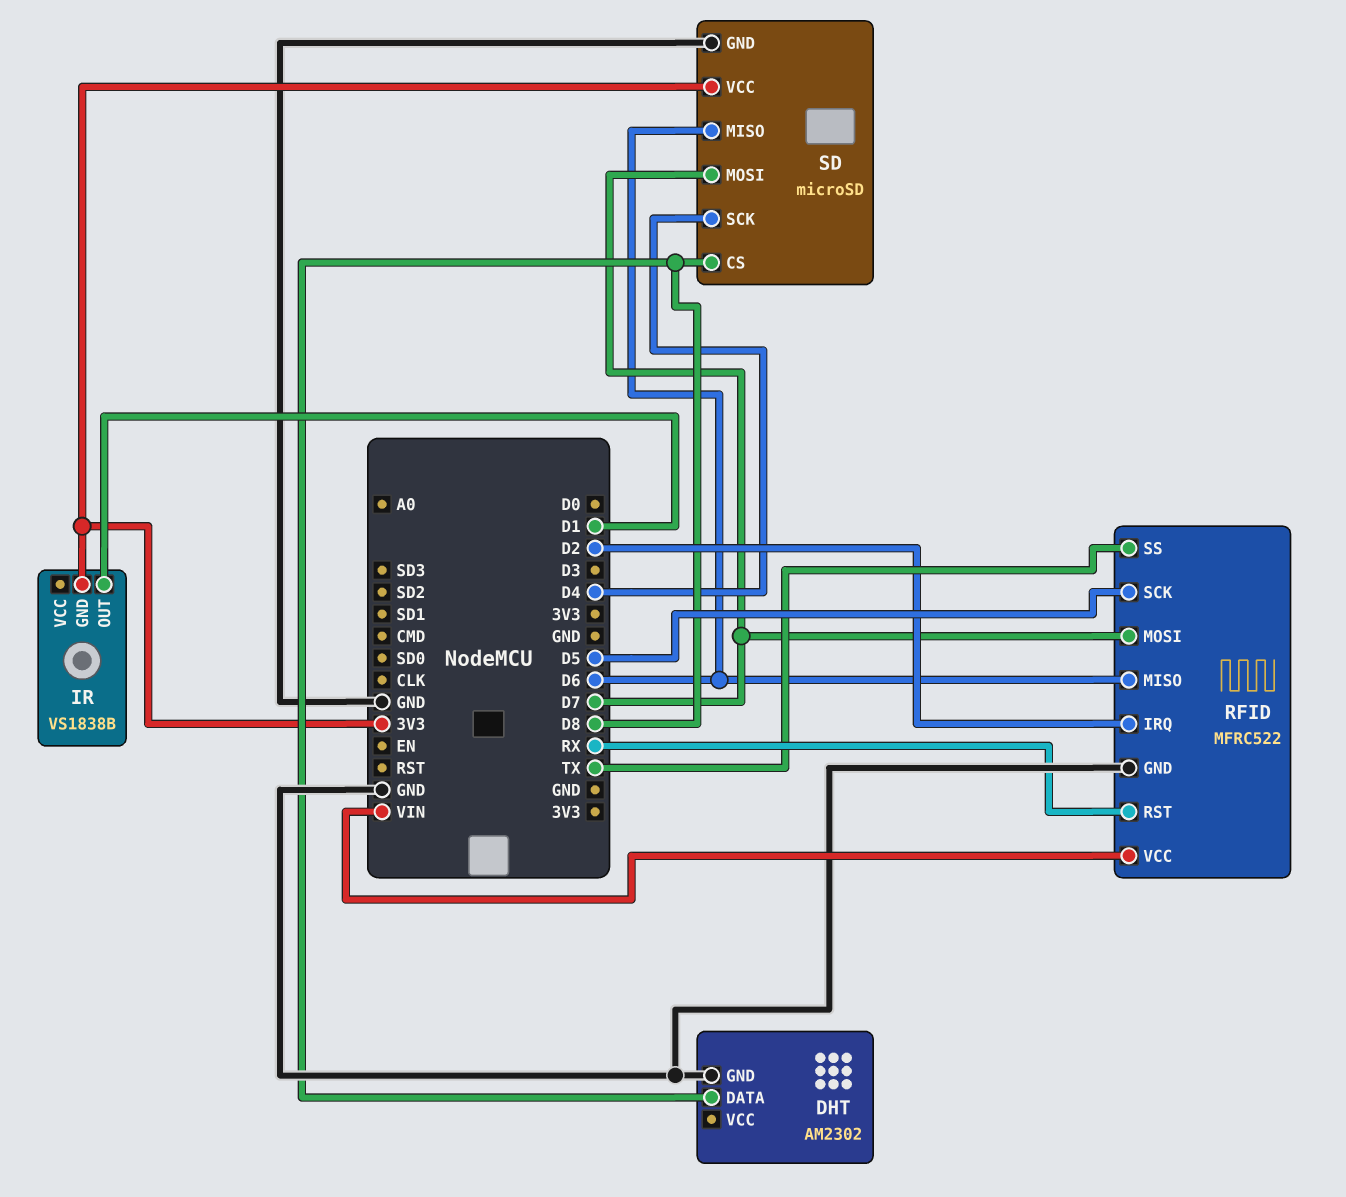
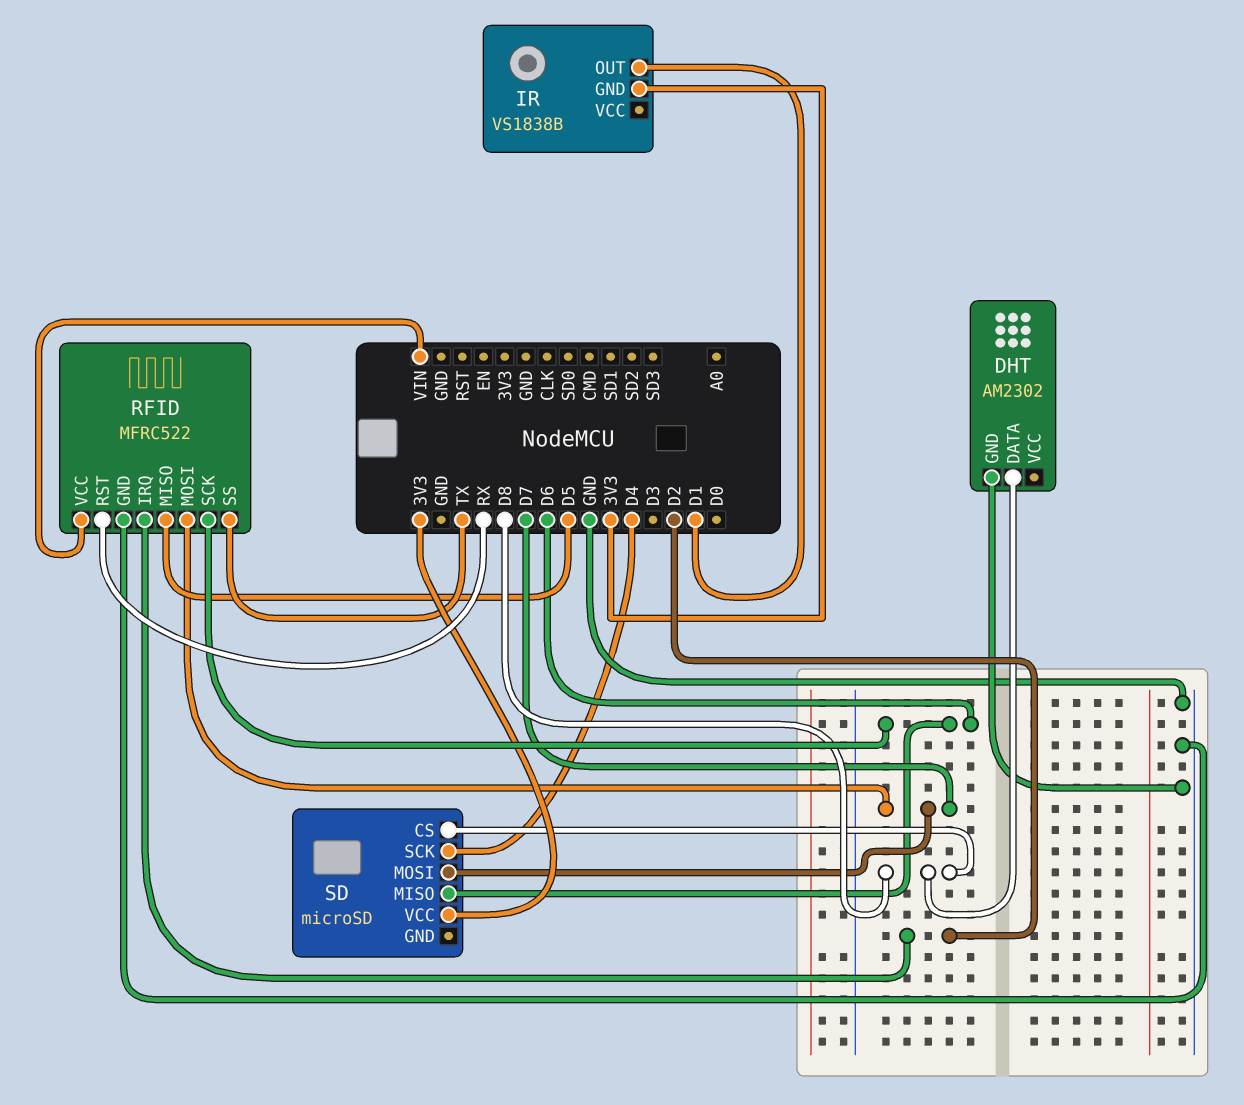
RFID pin MISO: D6 -> D5
RFID pin SCK: D5 -> D6
SD pin GND: GND -> none

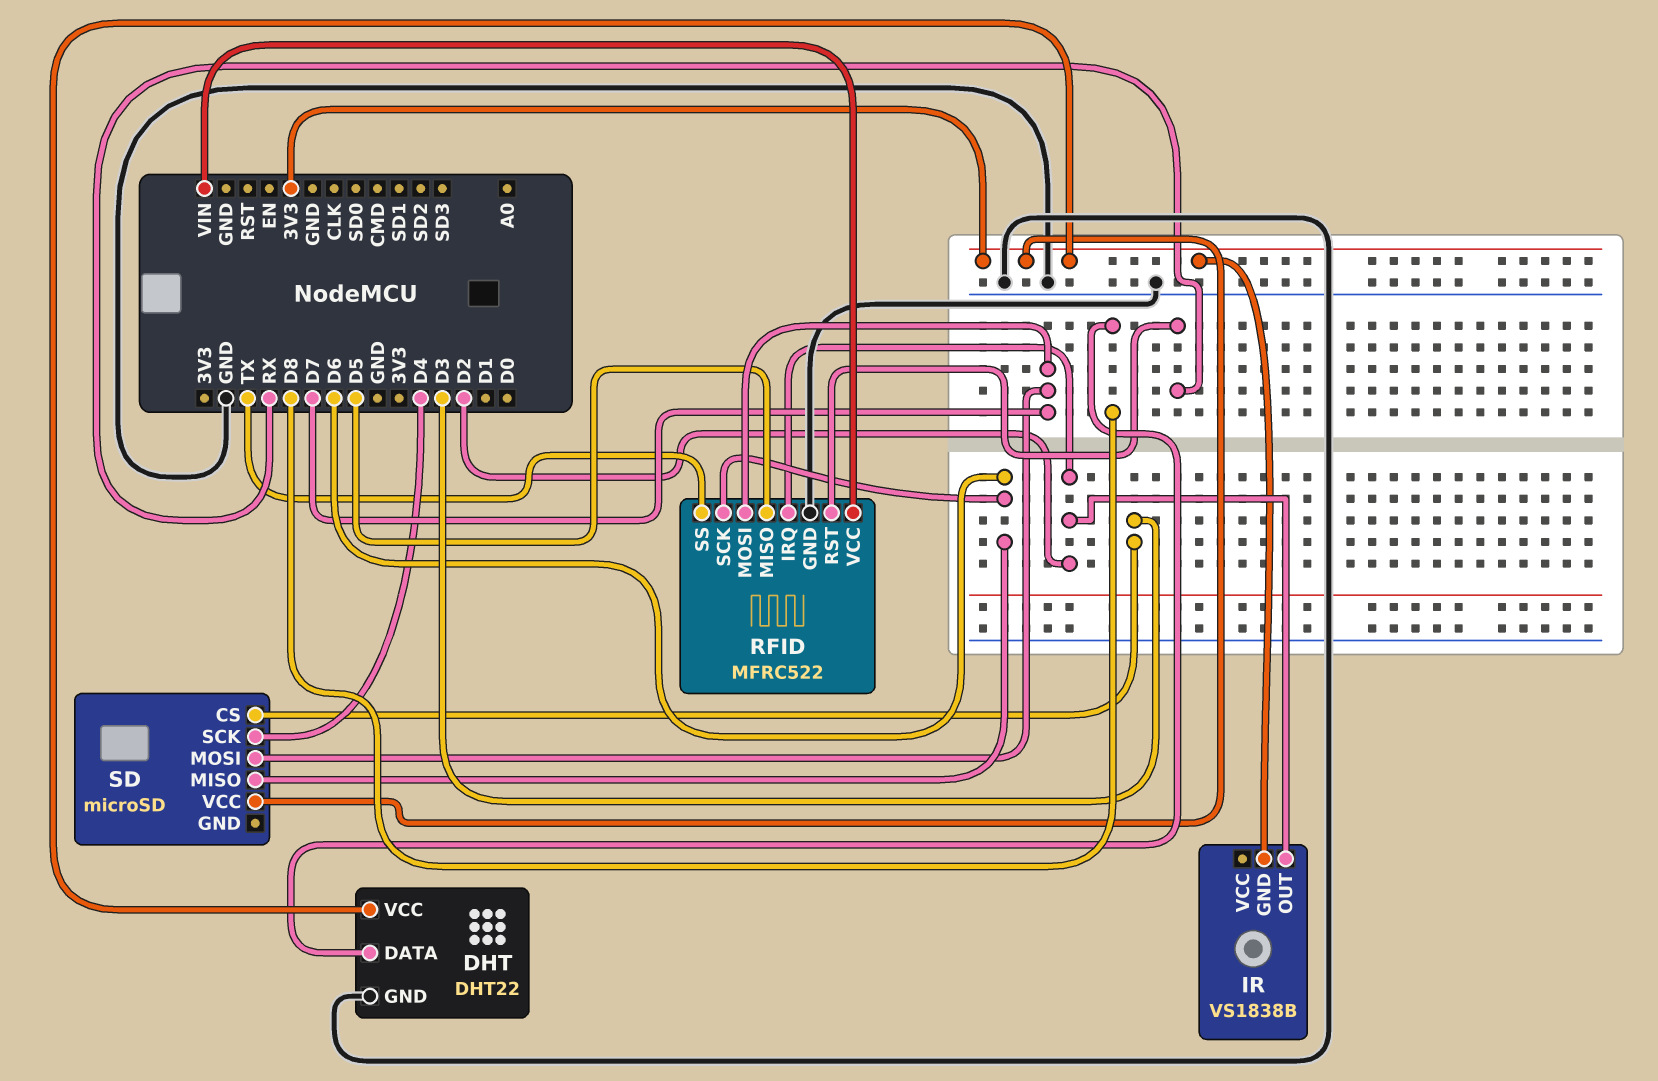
DHT: AM2302 -> DHT22
DHT pin VCC: none -> 3V3
IR pin OUT: D1 -> D2
SD pin CS: D8 -> D3

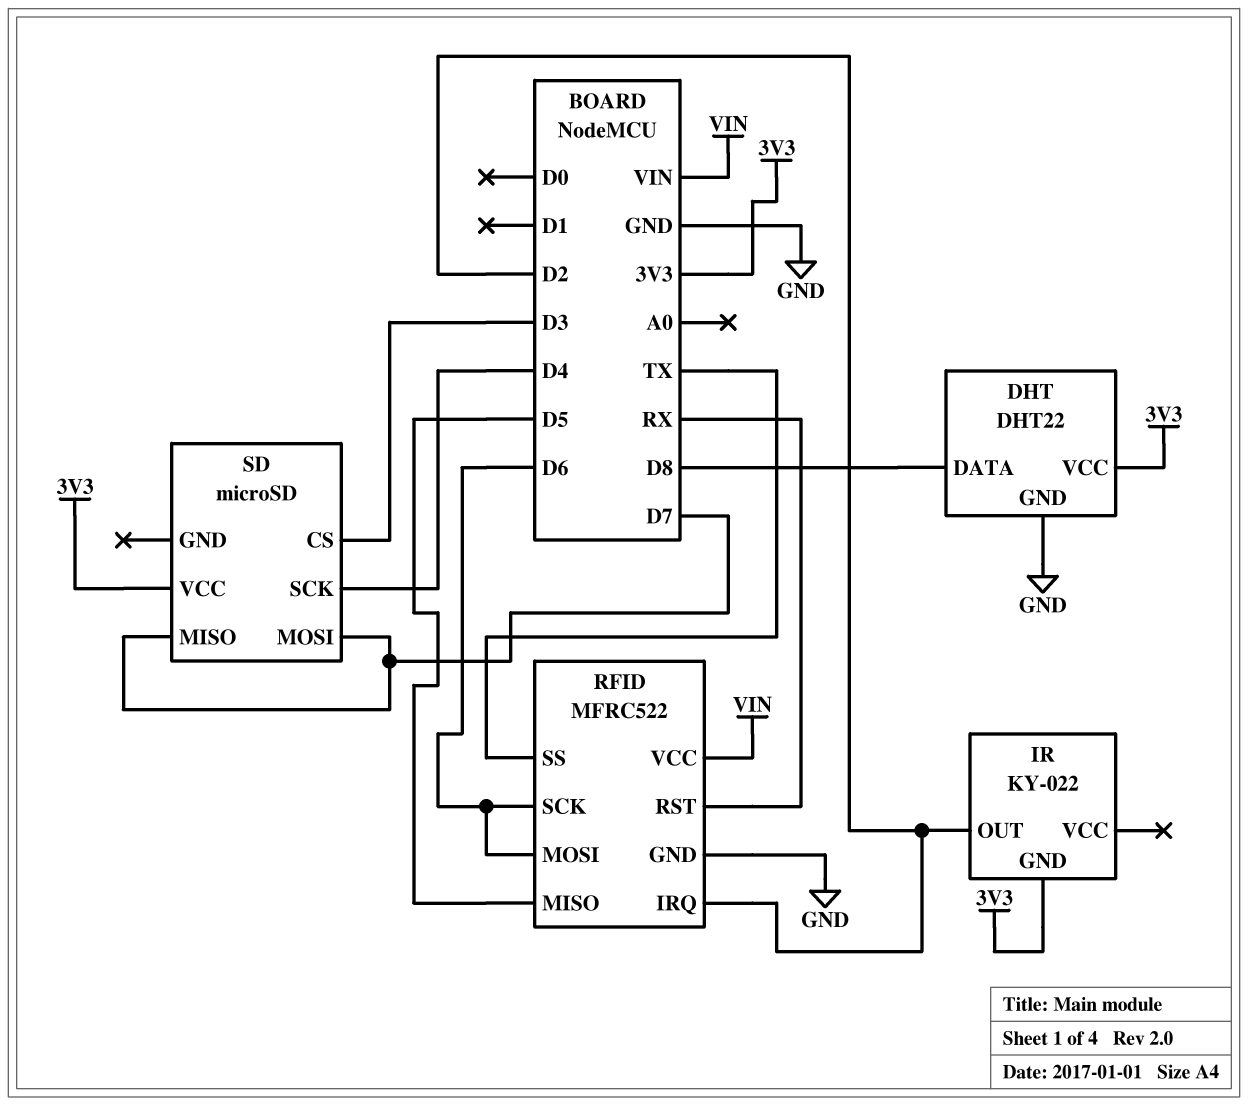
IR: VS1838B -> KY-022
RFID pin MOSI: D7 -> D6
SD pin MISO: D6 -> D7

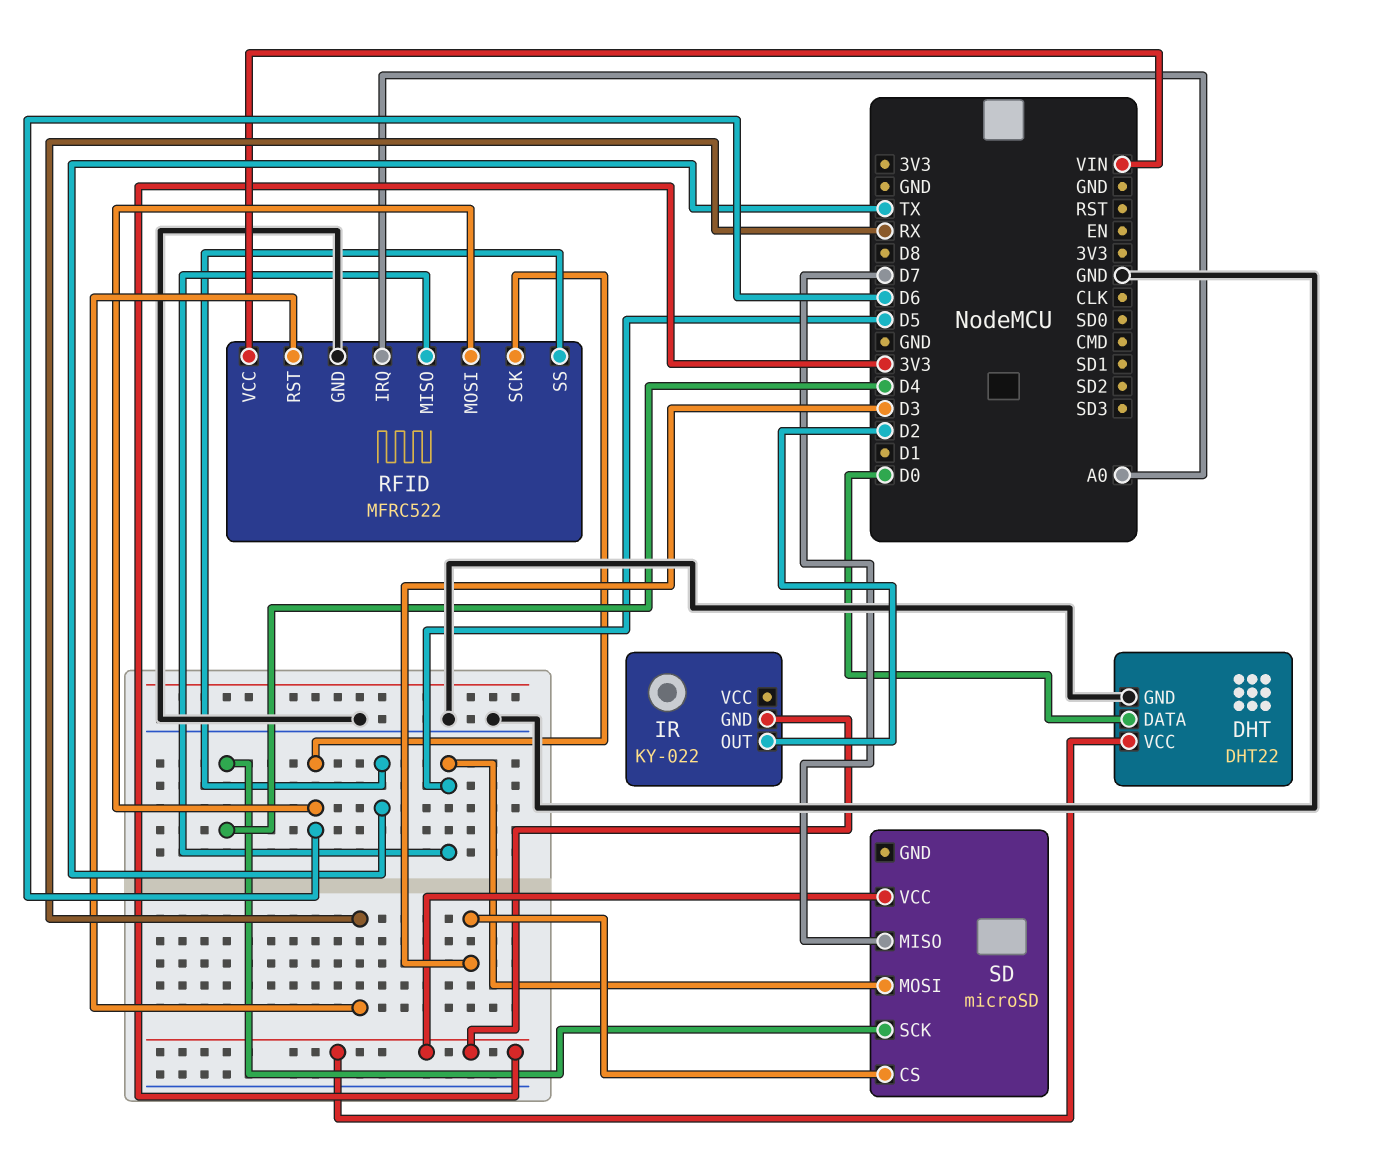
DHT pin DATA: D8 -> D0
RFID pin IRQ: D2 -> A0
SD pin MOSI: D7 -> D5

